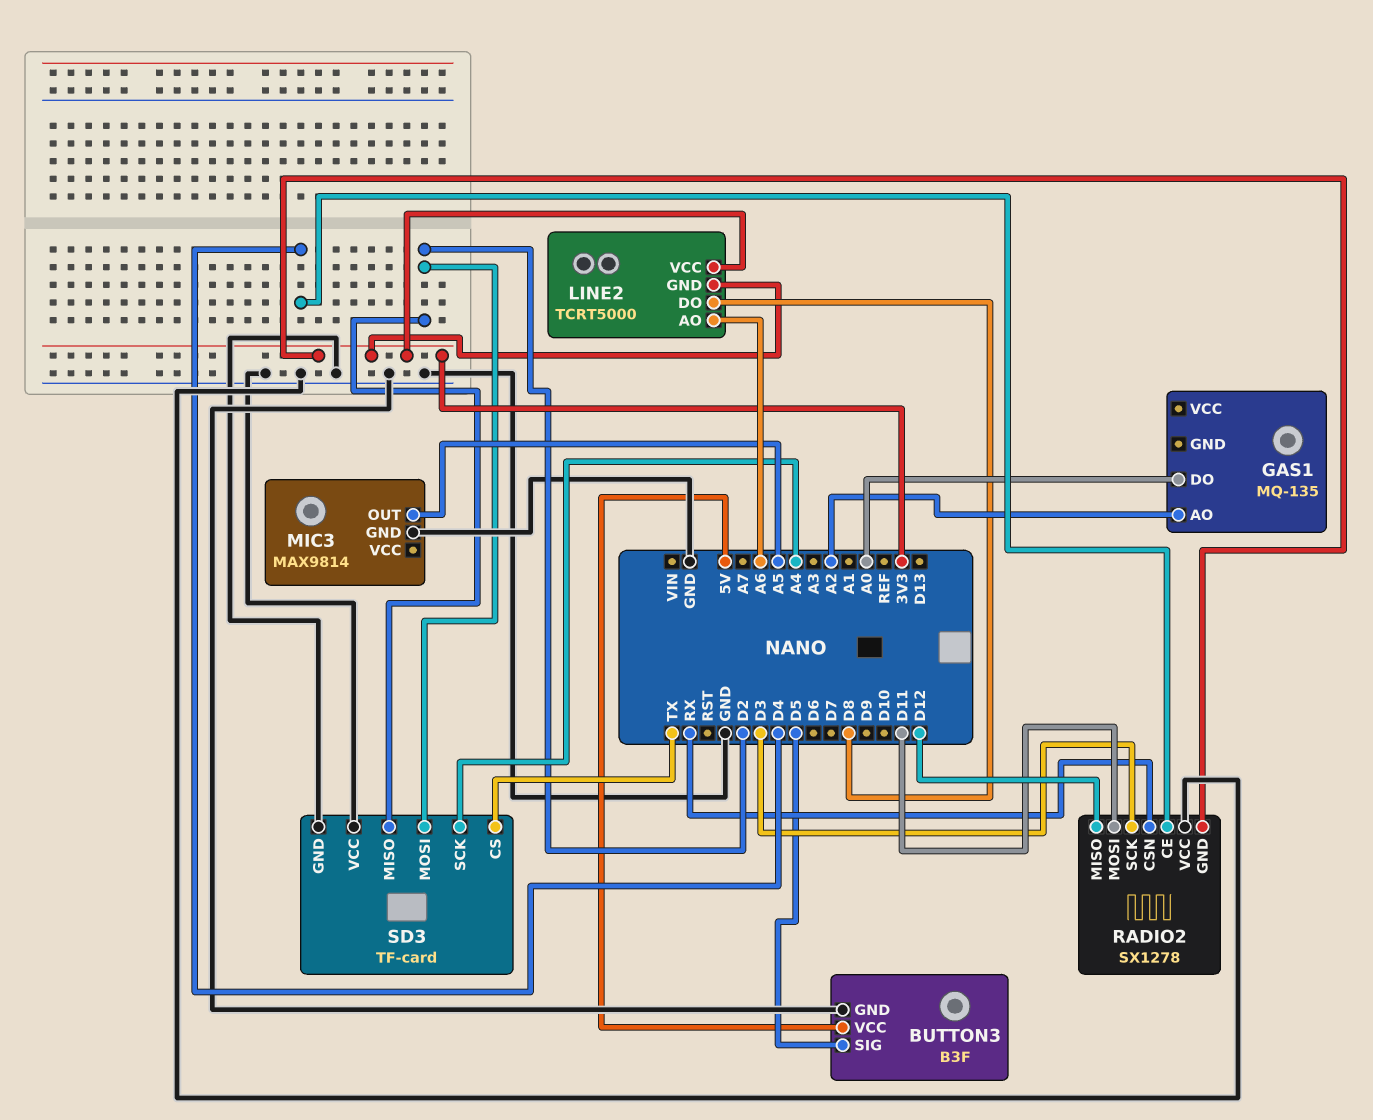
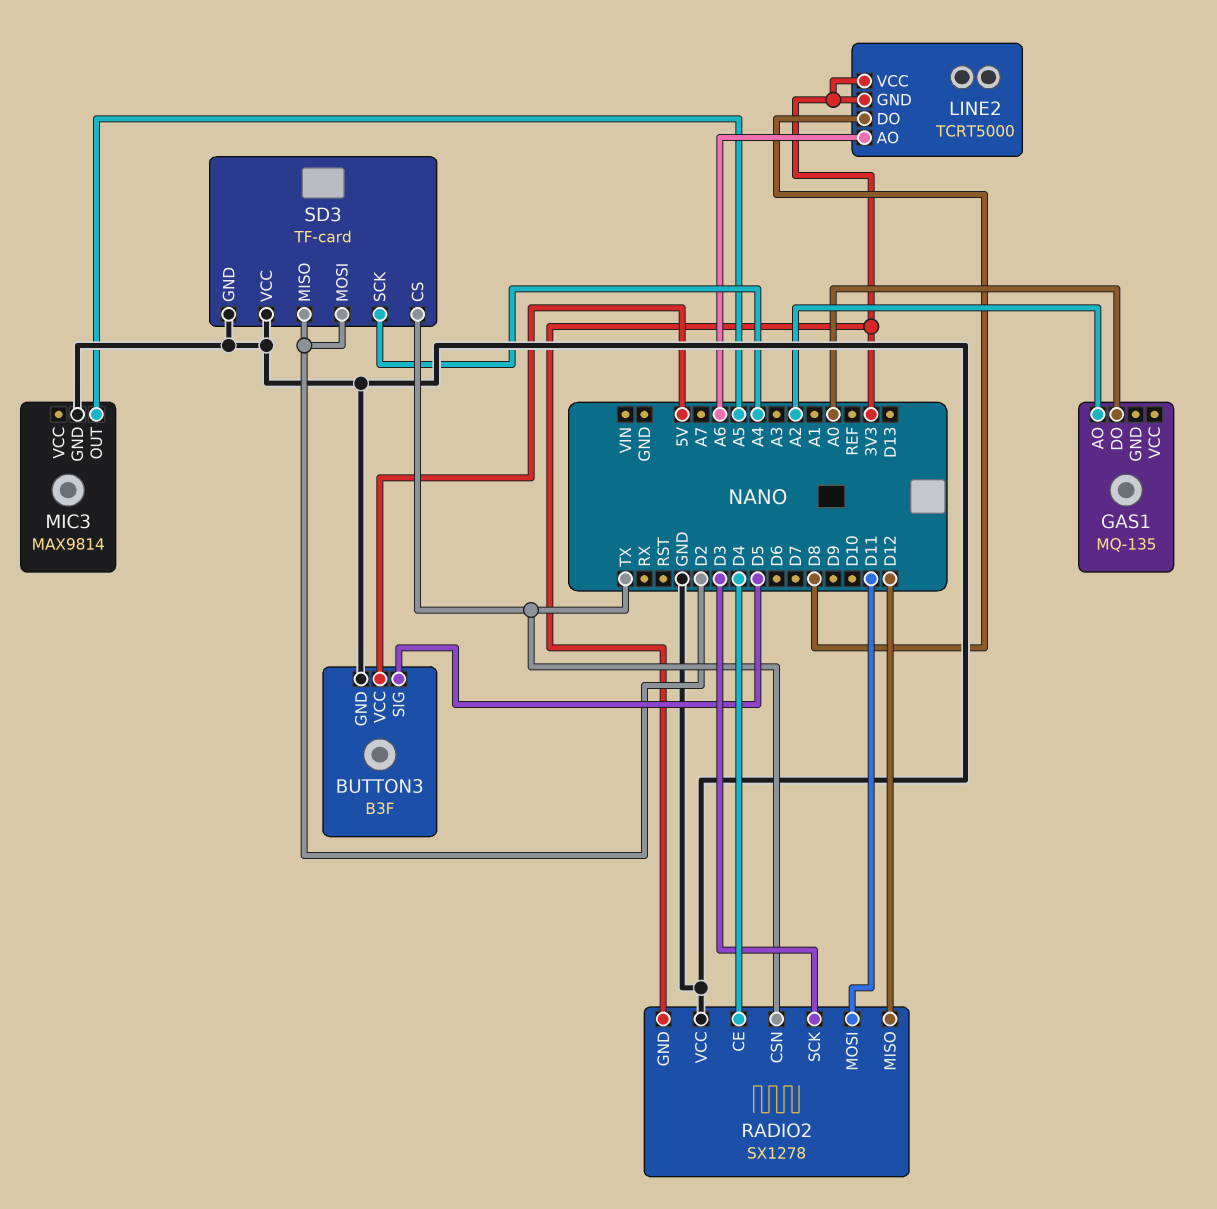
RADIO2 pin CSN: RX -> TX

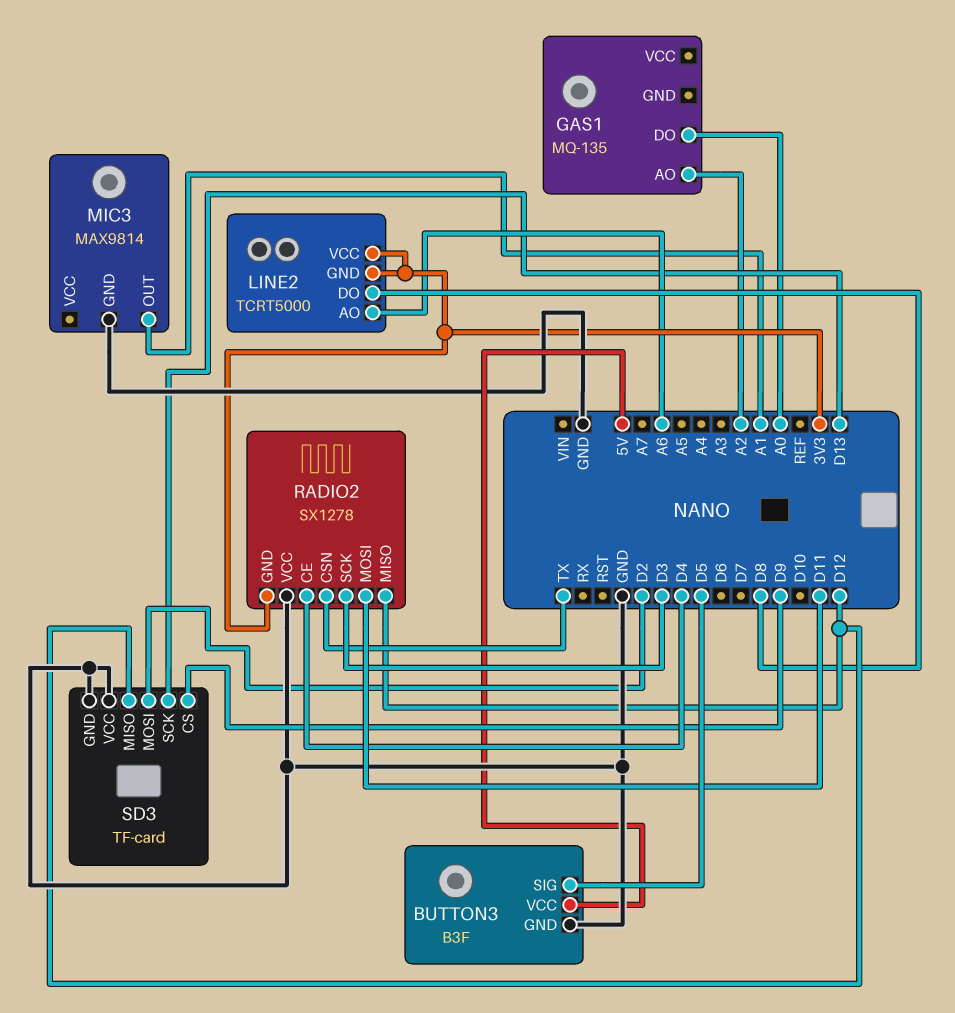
MIC3 pin OUT: A5 -> A1
SD3 pin CS: TX -> D9
SD3 pin MISO: D2 -> D12
SD3 pin SCK: A4 -> D13

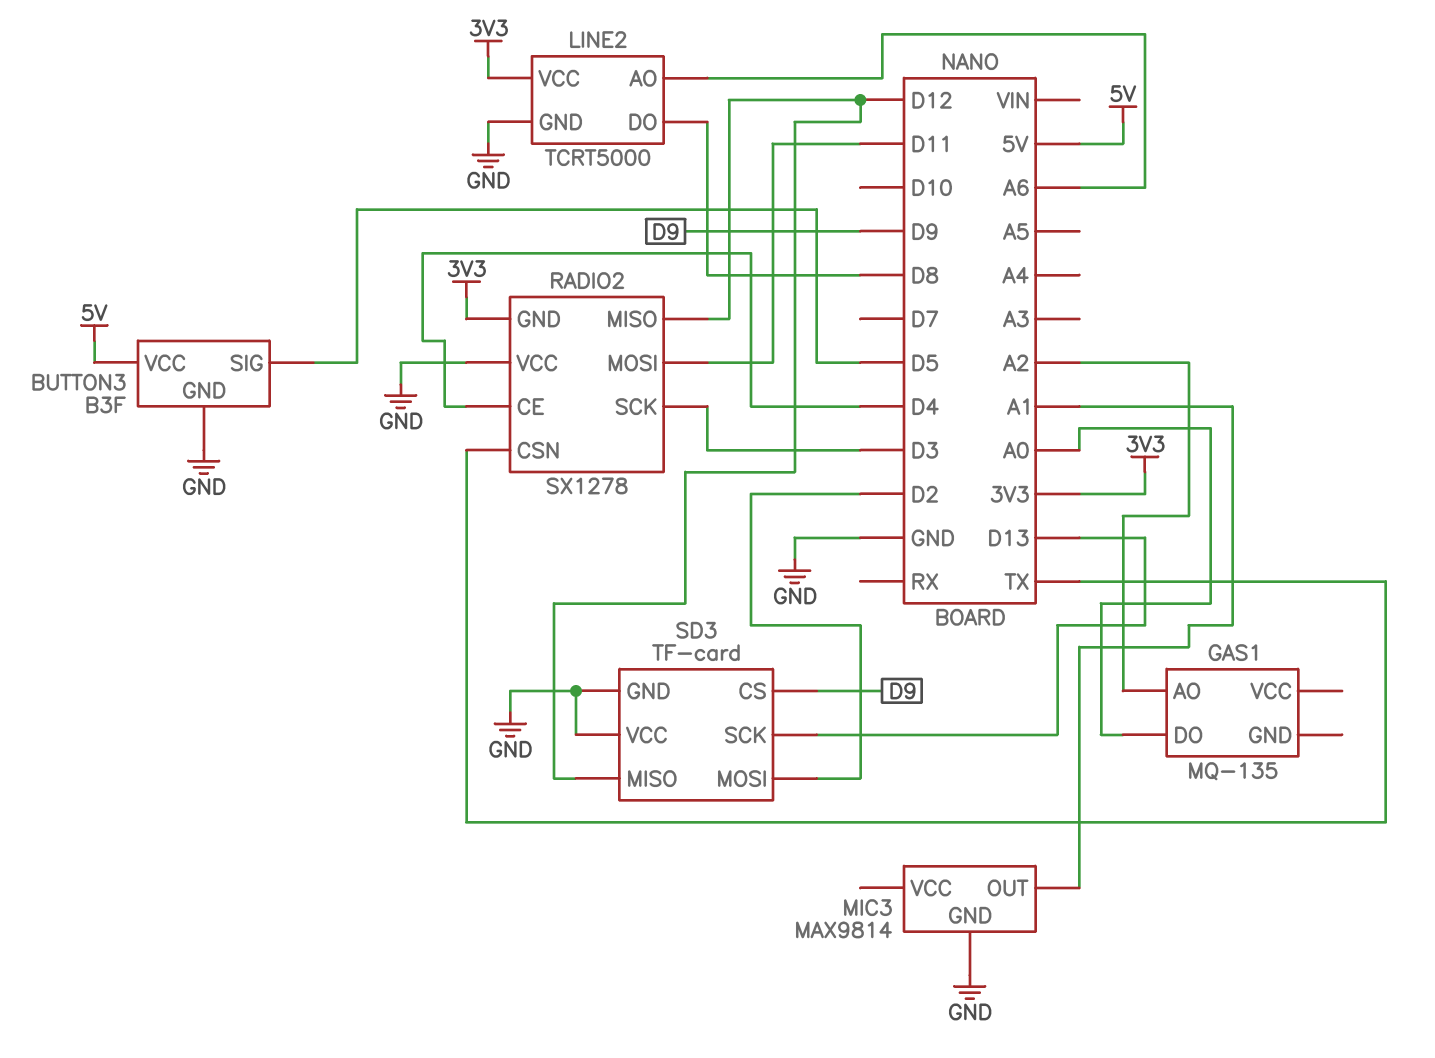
LINE2 pin GND: 3V3 -> GND

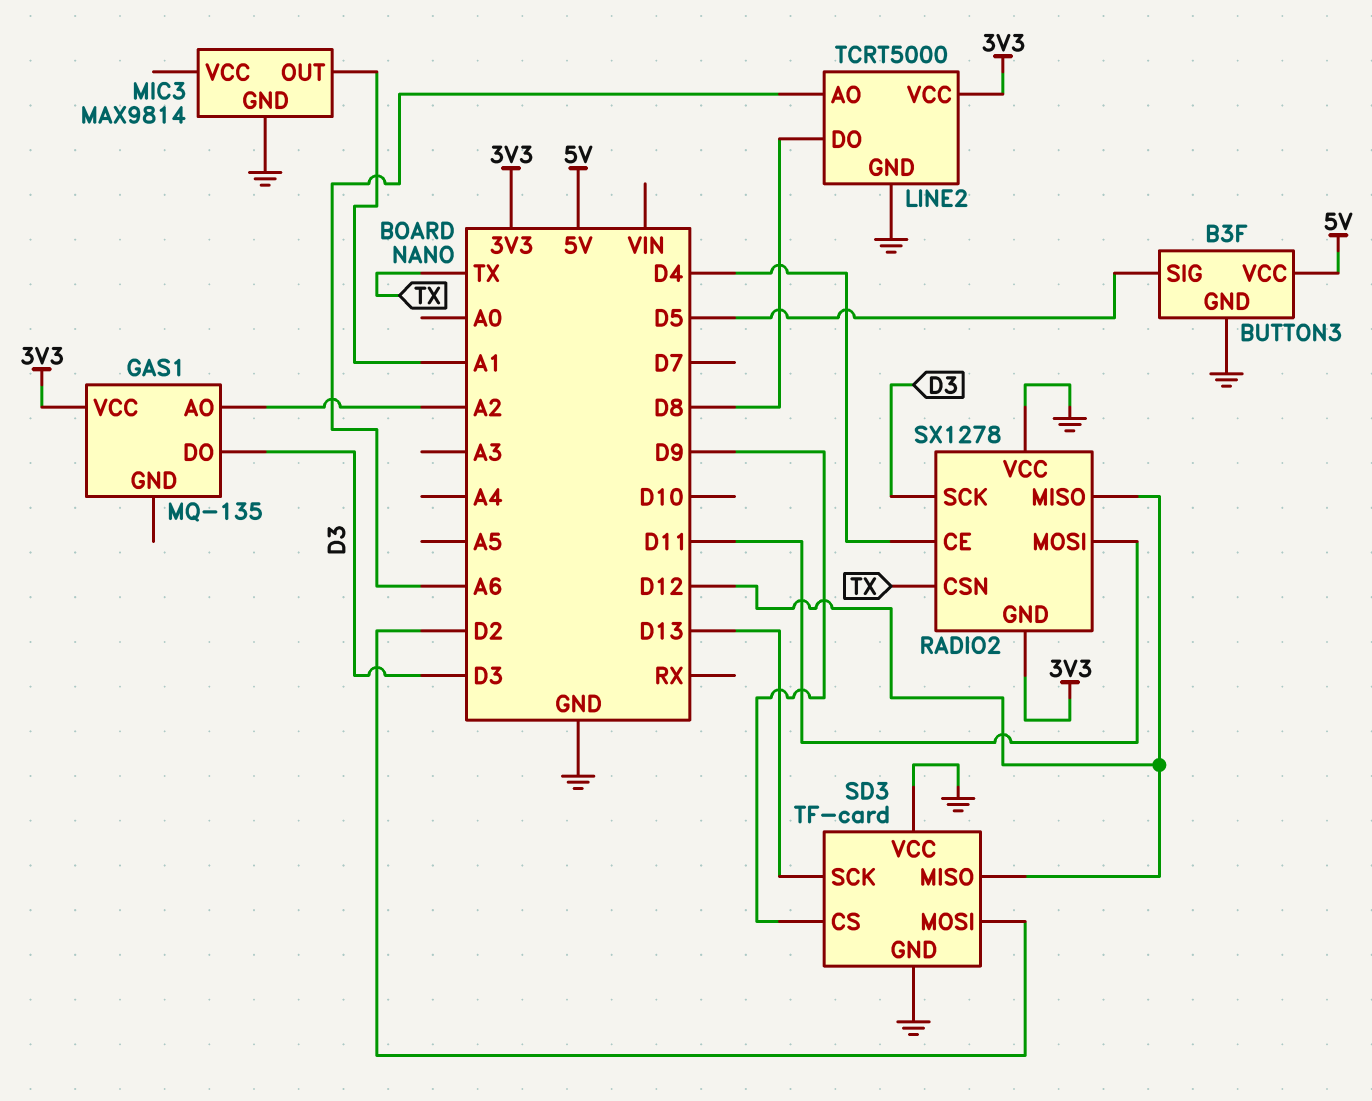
GAS1 pin DO: A0 -> D3
GAS1 pin VCC: none -> 3V3

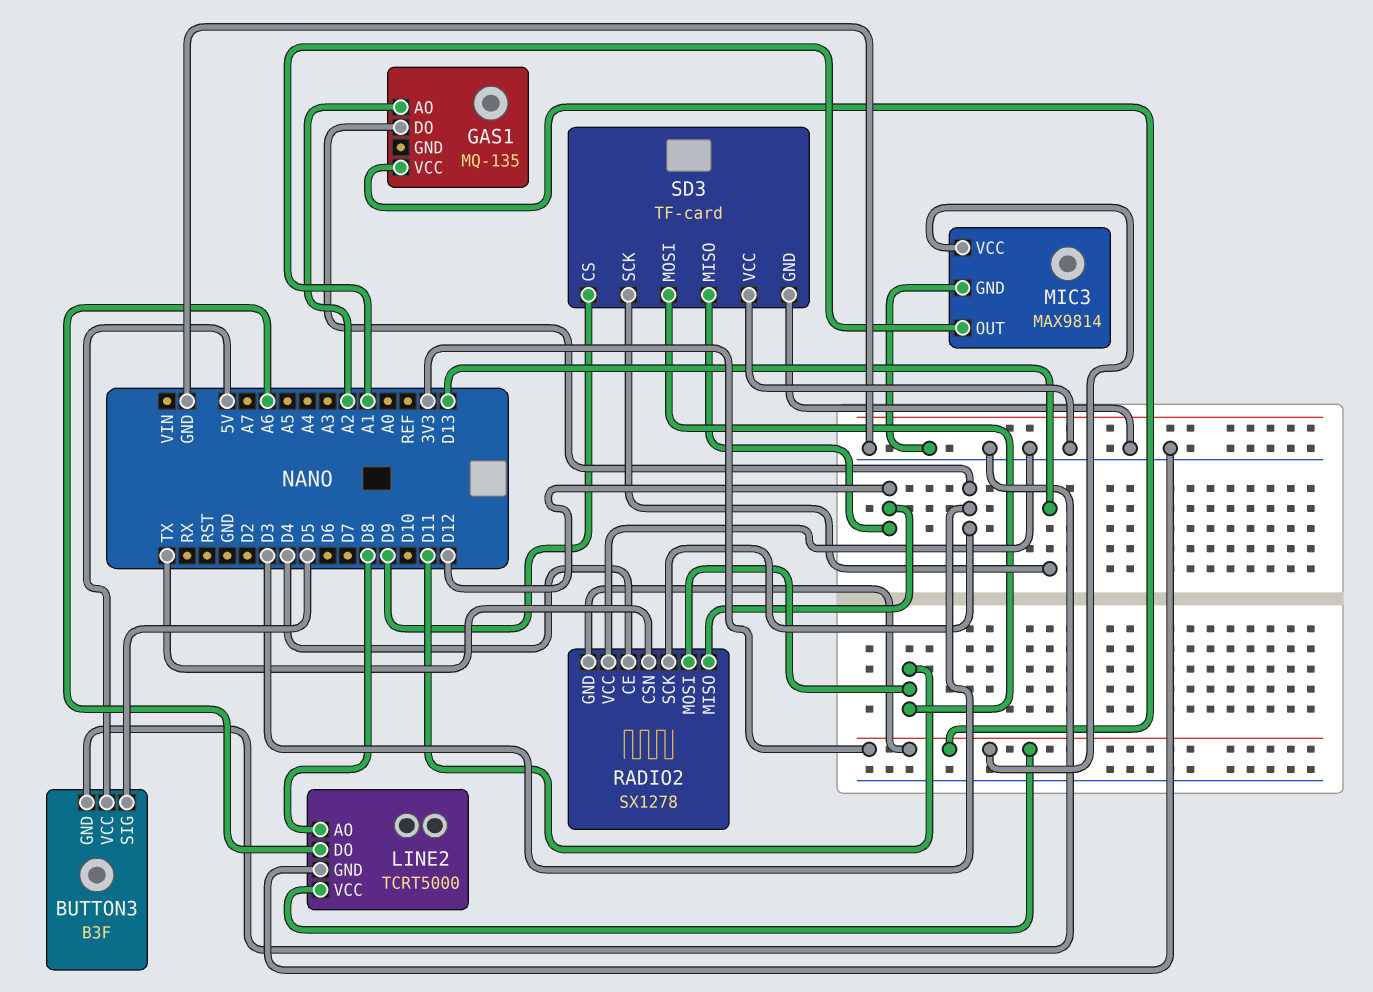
LINE2 pin AO: A6 -> D8
LINE2 pin DO: D8 -> A6
MIC3 pin VCC: none -> 3V3
SD3 pin MOSI: D2 -> D11

